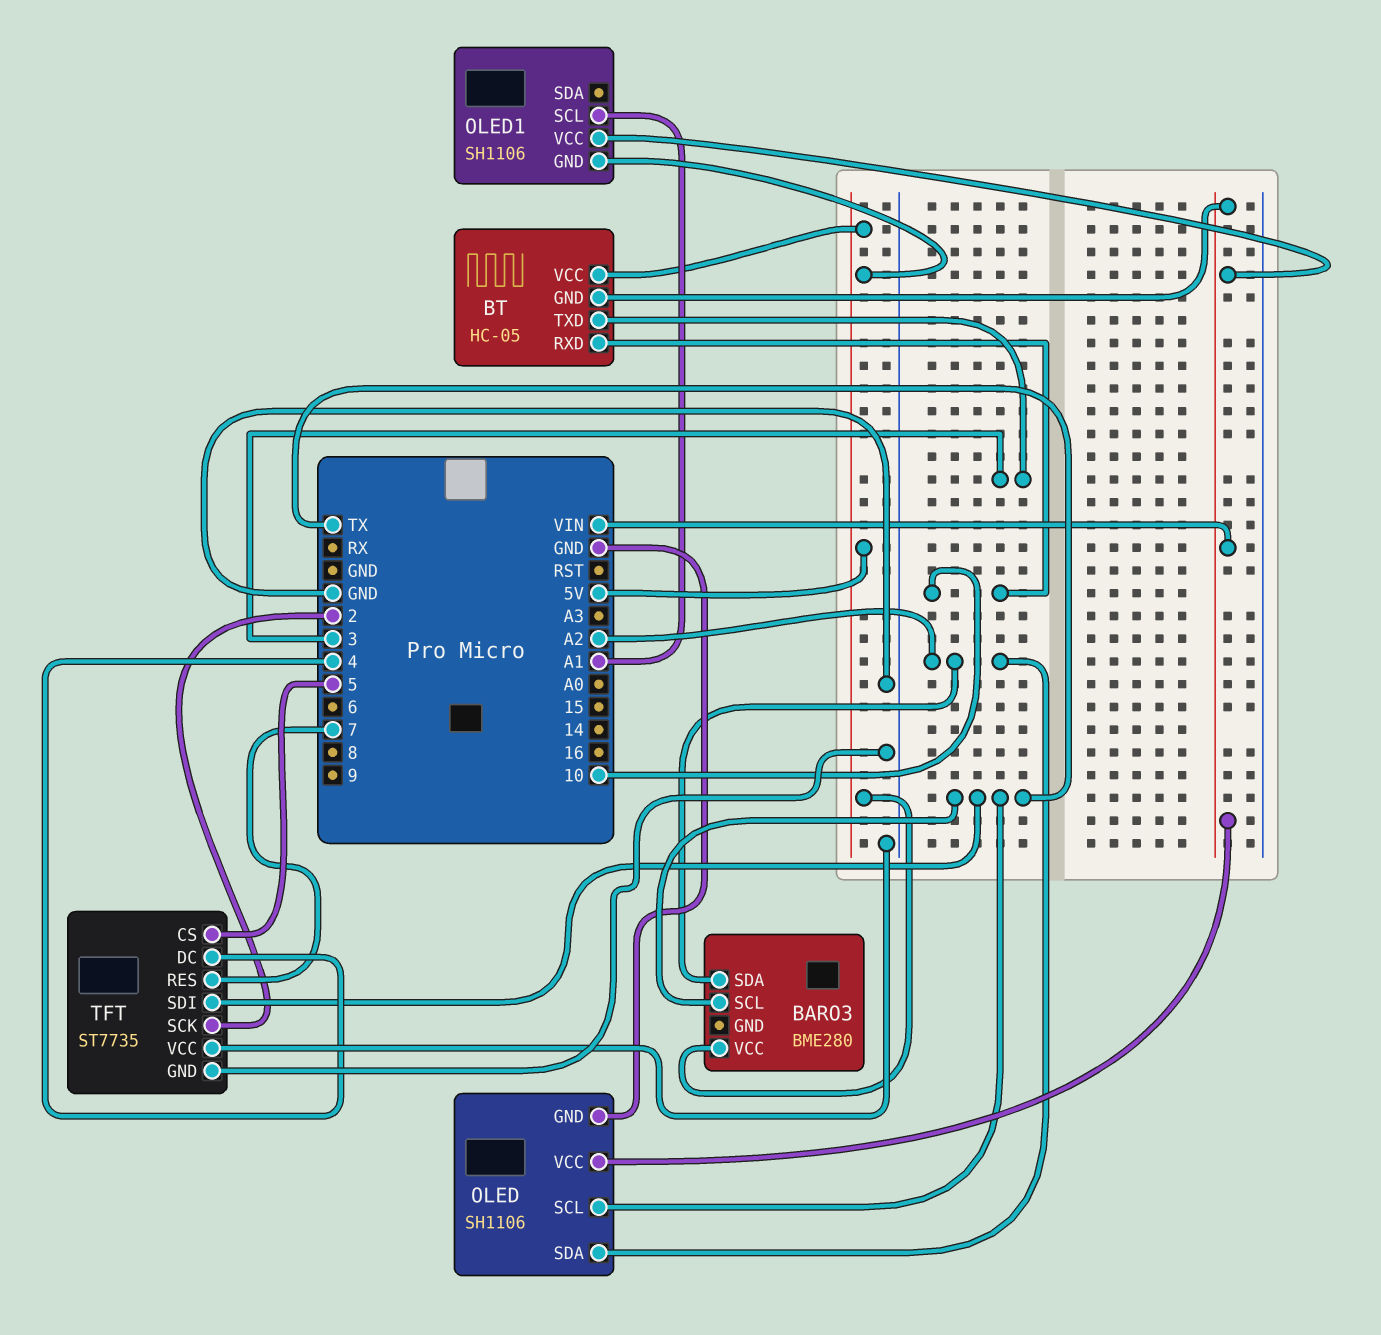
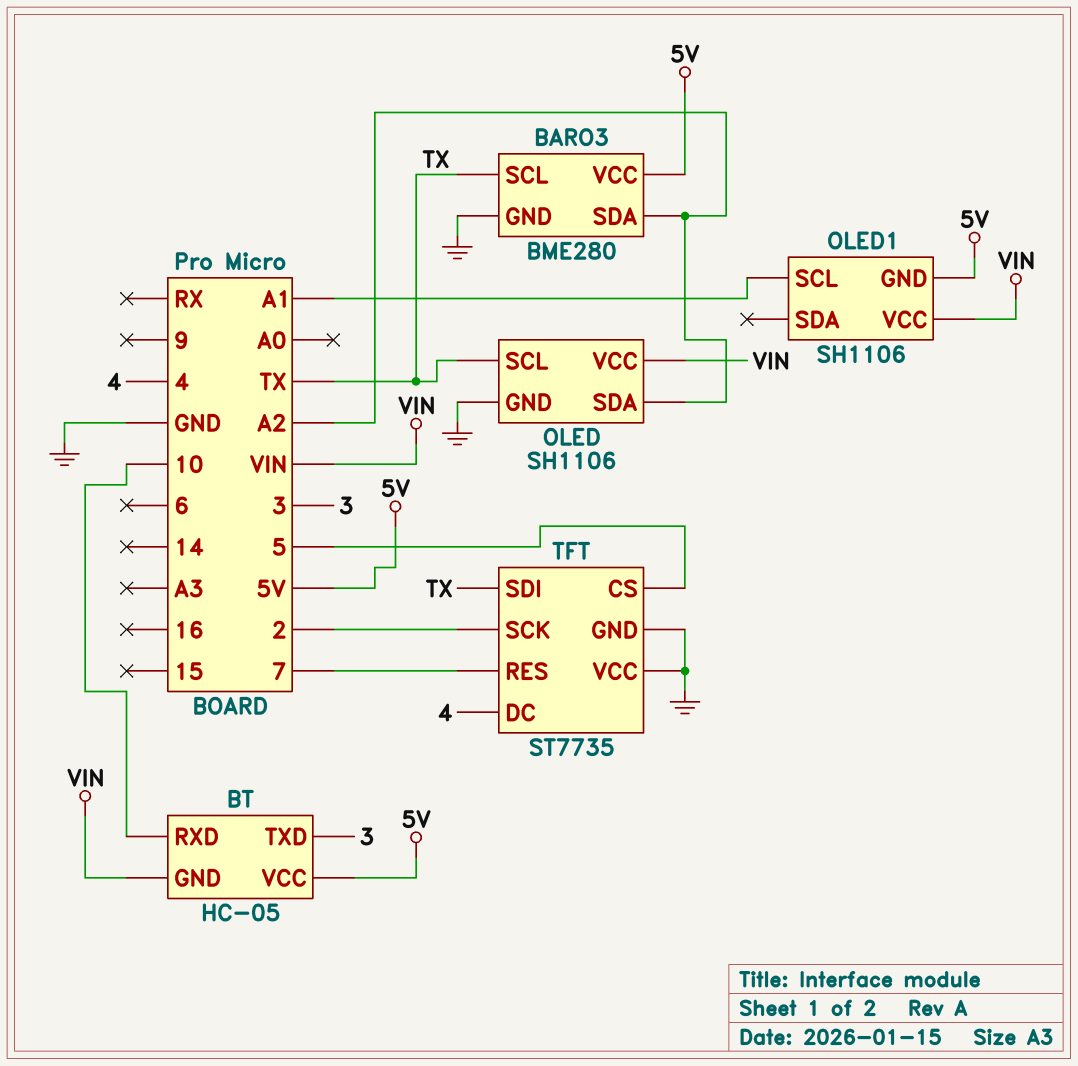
BARO3 pin GND: none -> GND

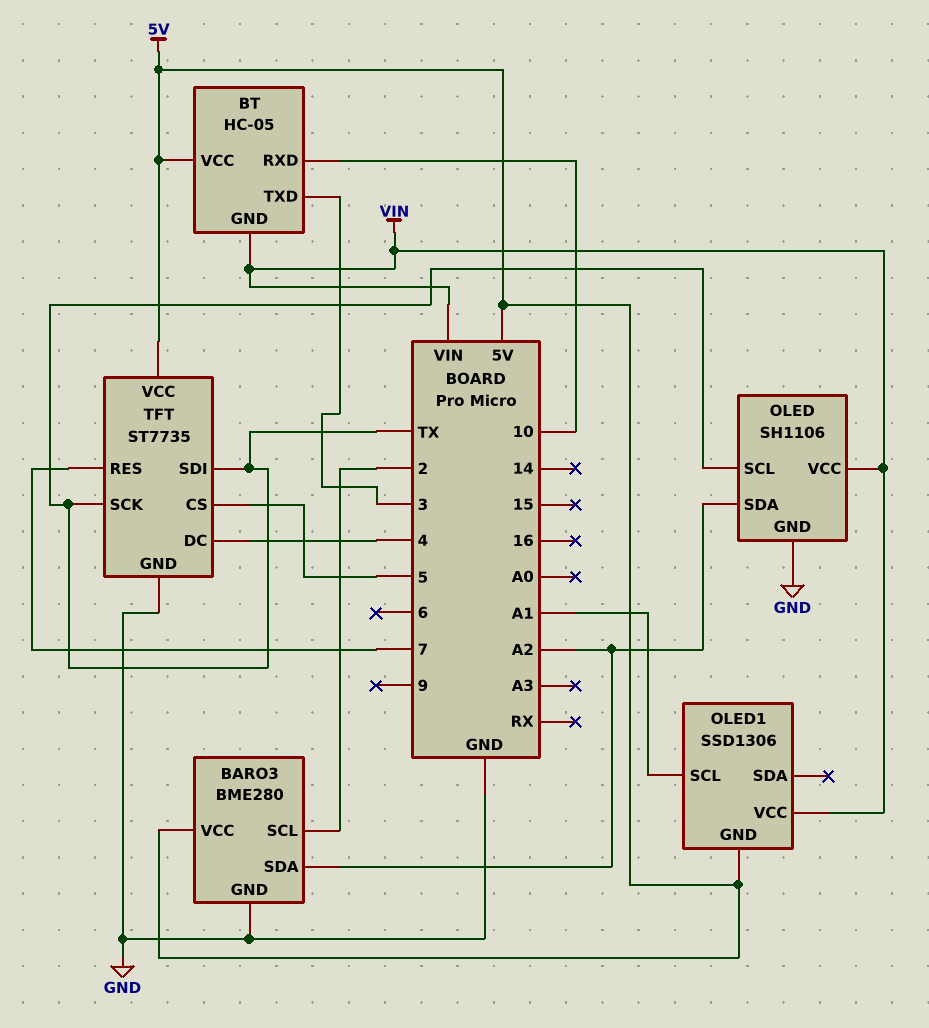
BARO3 pin SCL: TX -> 2
OLED1: SH1106 -> SSD1306
TFT pin SCK: 2 -> TX
TFT pin VCC: GND -> 5V

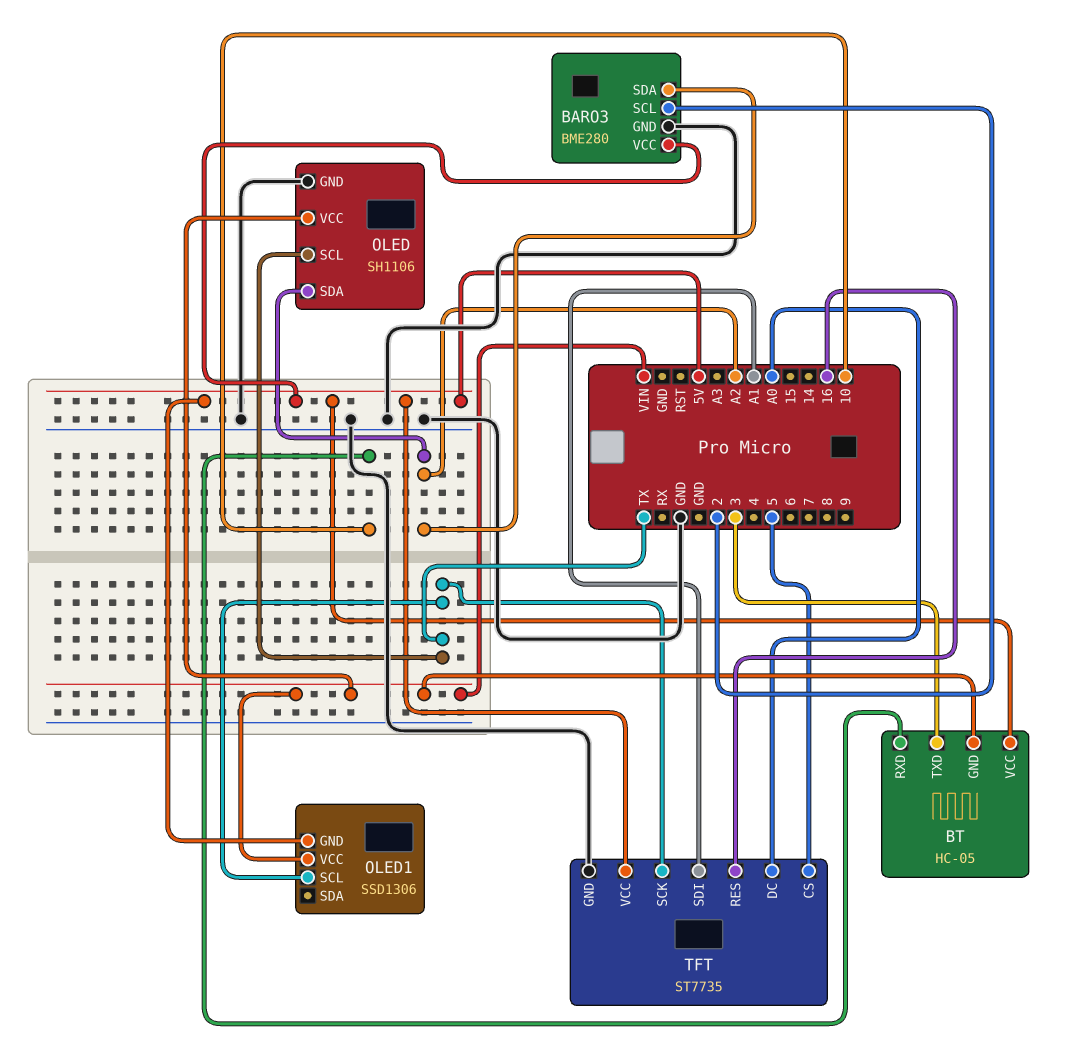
OLED1 pin SCL: A1 -> TX
TFT pin DC: 4 -> A0
TFT pin RES: 7 -> 16
TFT pin SDI: TX -> A1

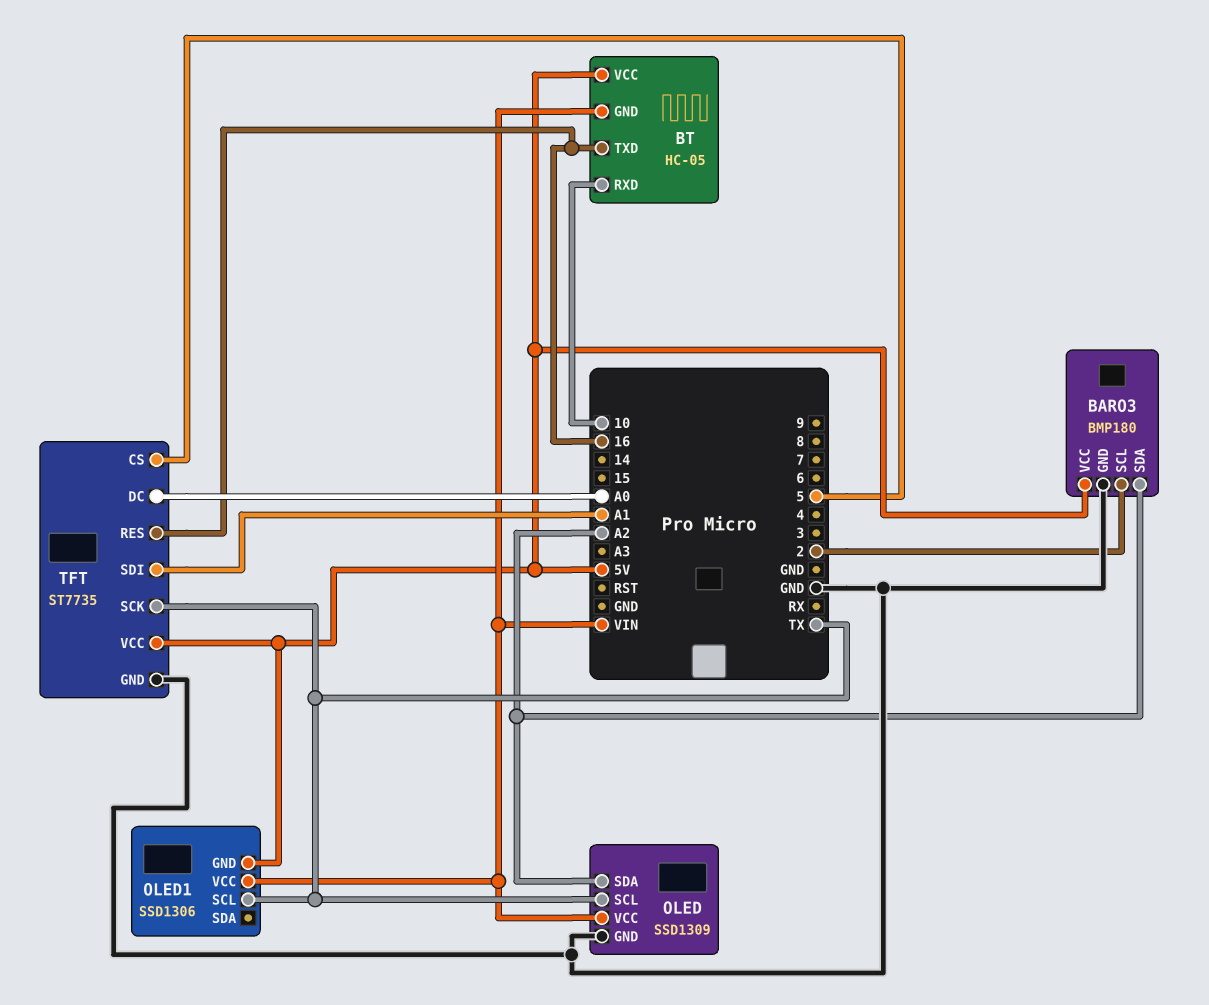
BARO3: BME280 -> BMP180
BT pin TXD: 3 -> 16
OLED: SH1106 -> SSD1309

